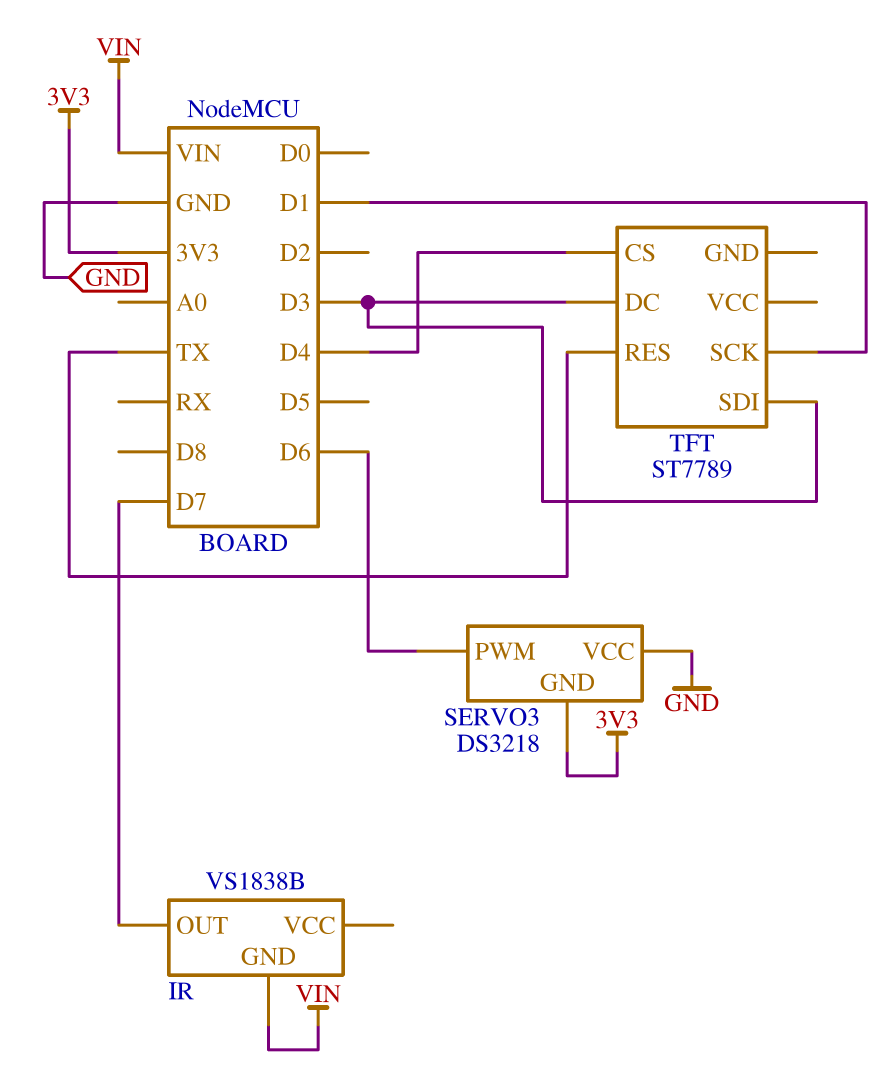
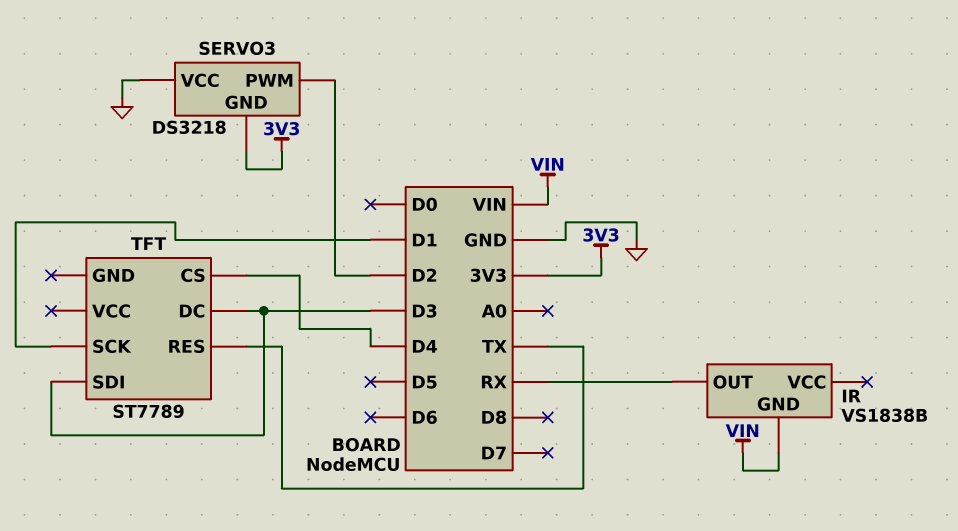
IR pin OUT: D7 -> RX
SERVO3 pin PWM: D6 -> D2

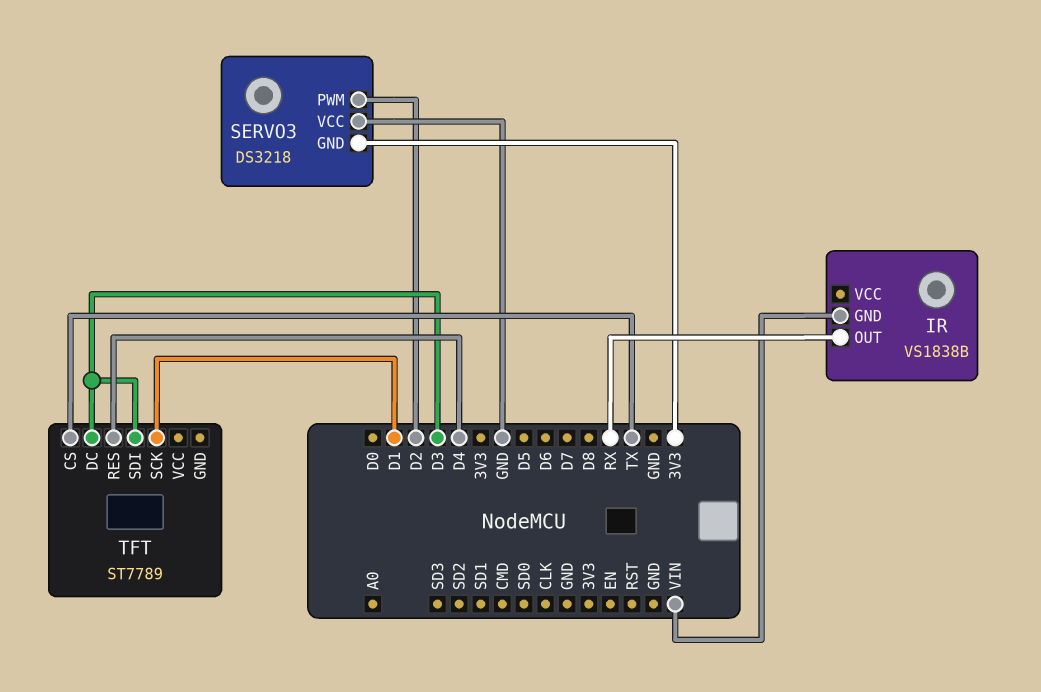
TFT pin CS: D4 -> TX
TFT pin RES: TX -> D4

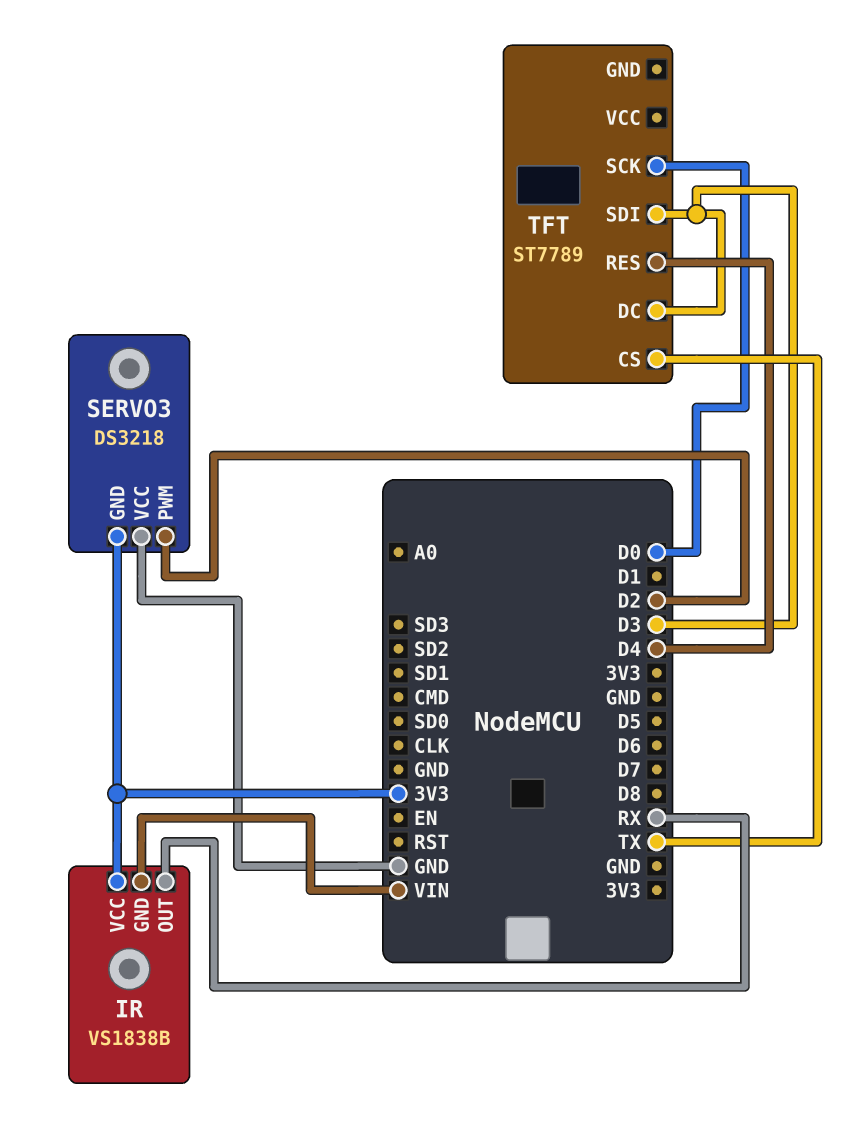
IR pin VCC: none -> 3V3
TFT pin SCK: D1 -> D0

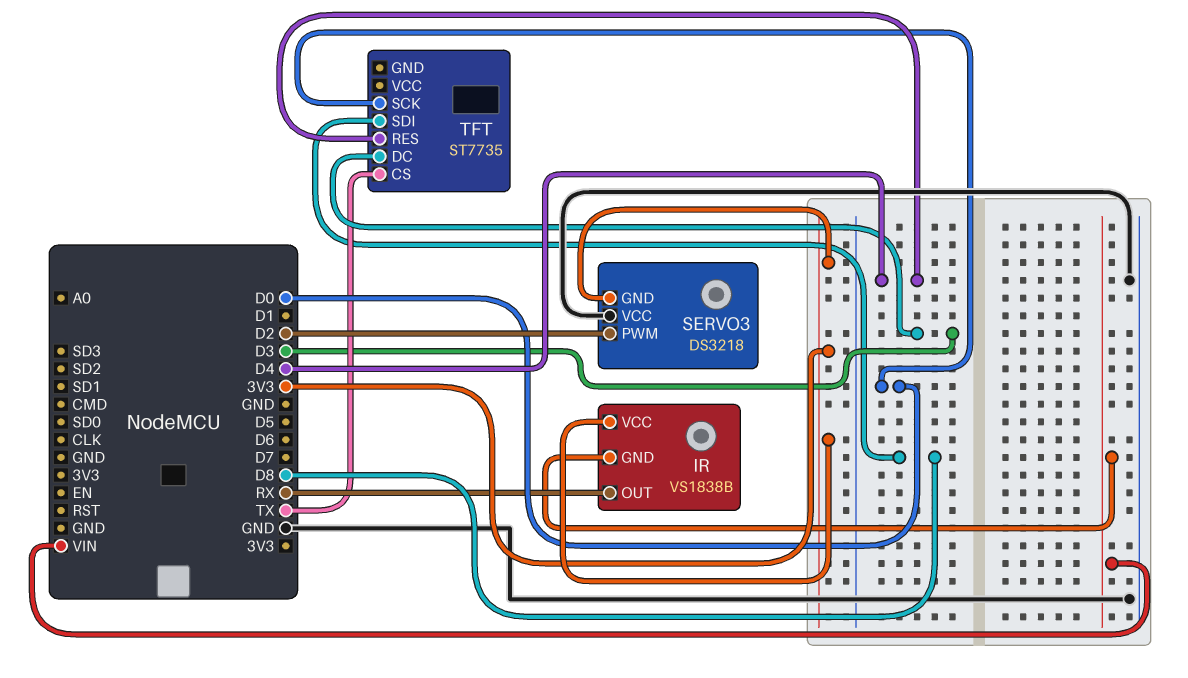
TFT: ST7789 -> ST7735
TFT pin SDI: D3 -> D8

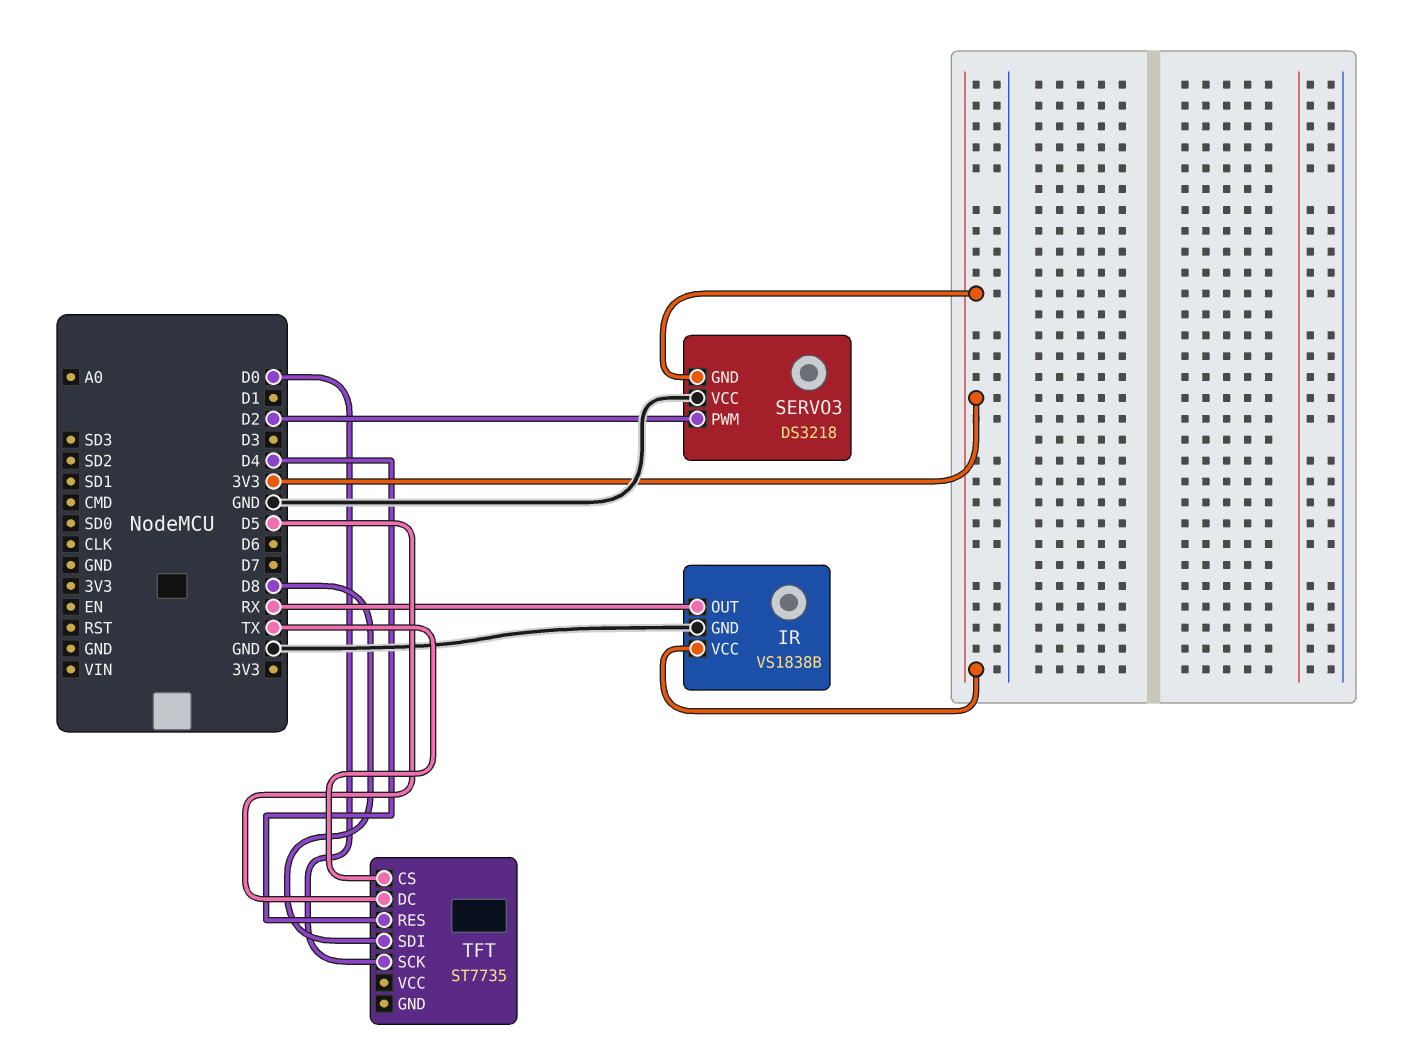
IR pin GND: VIN -> GND
TFT pin DC: D3 -> D5

